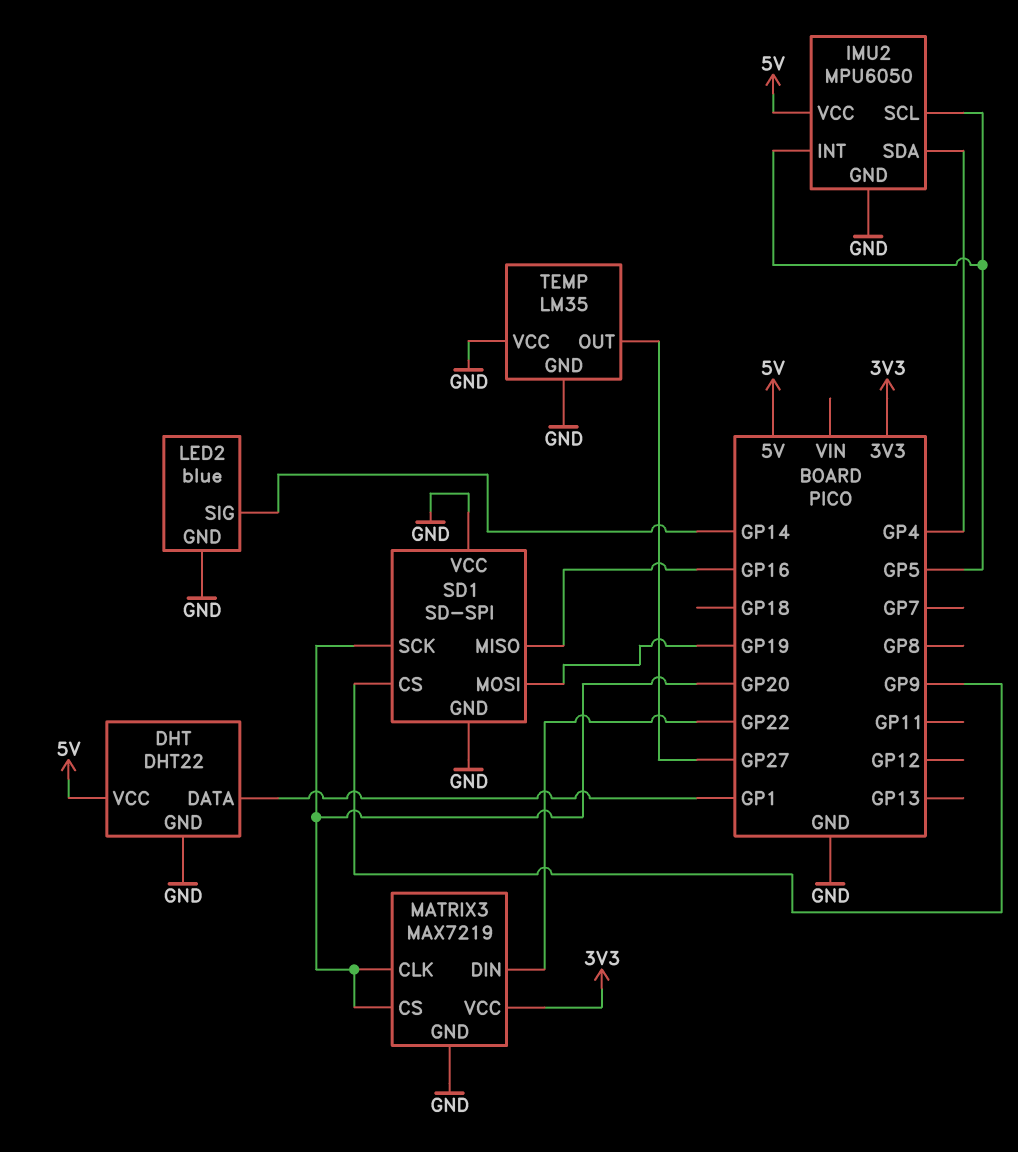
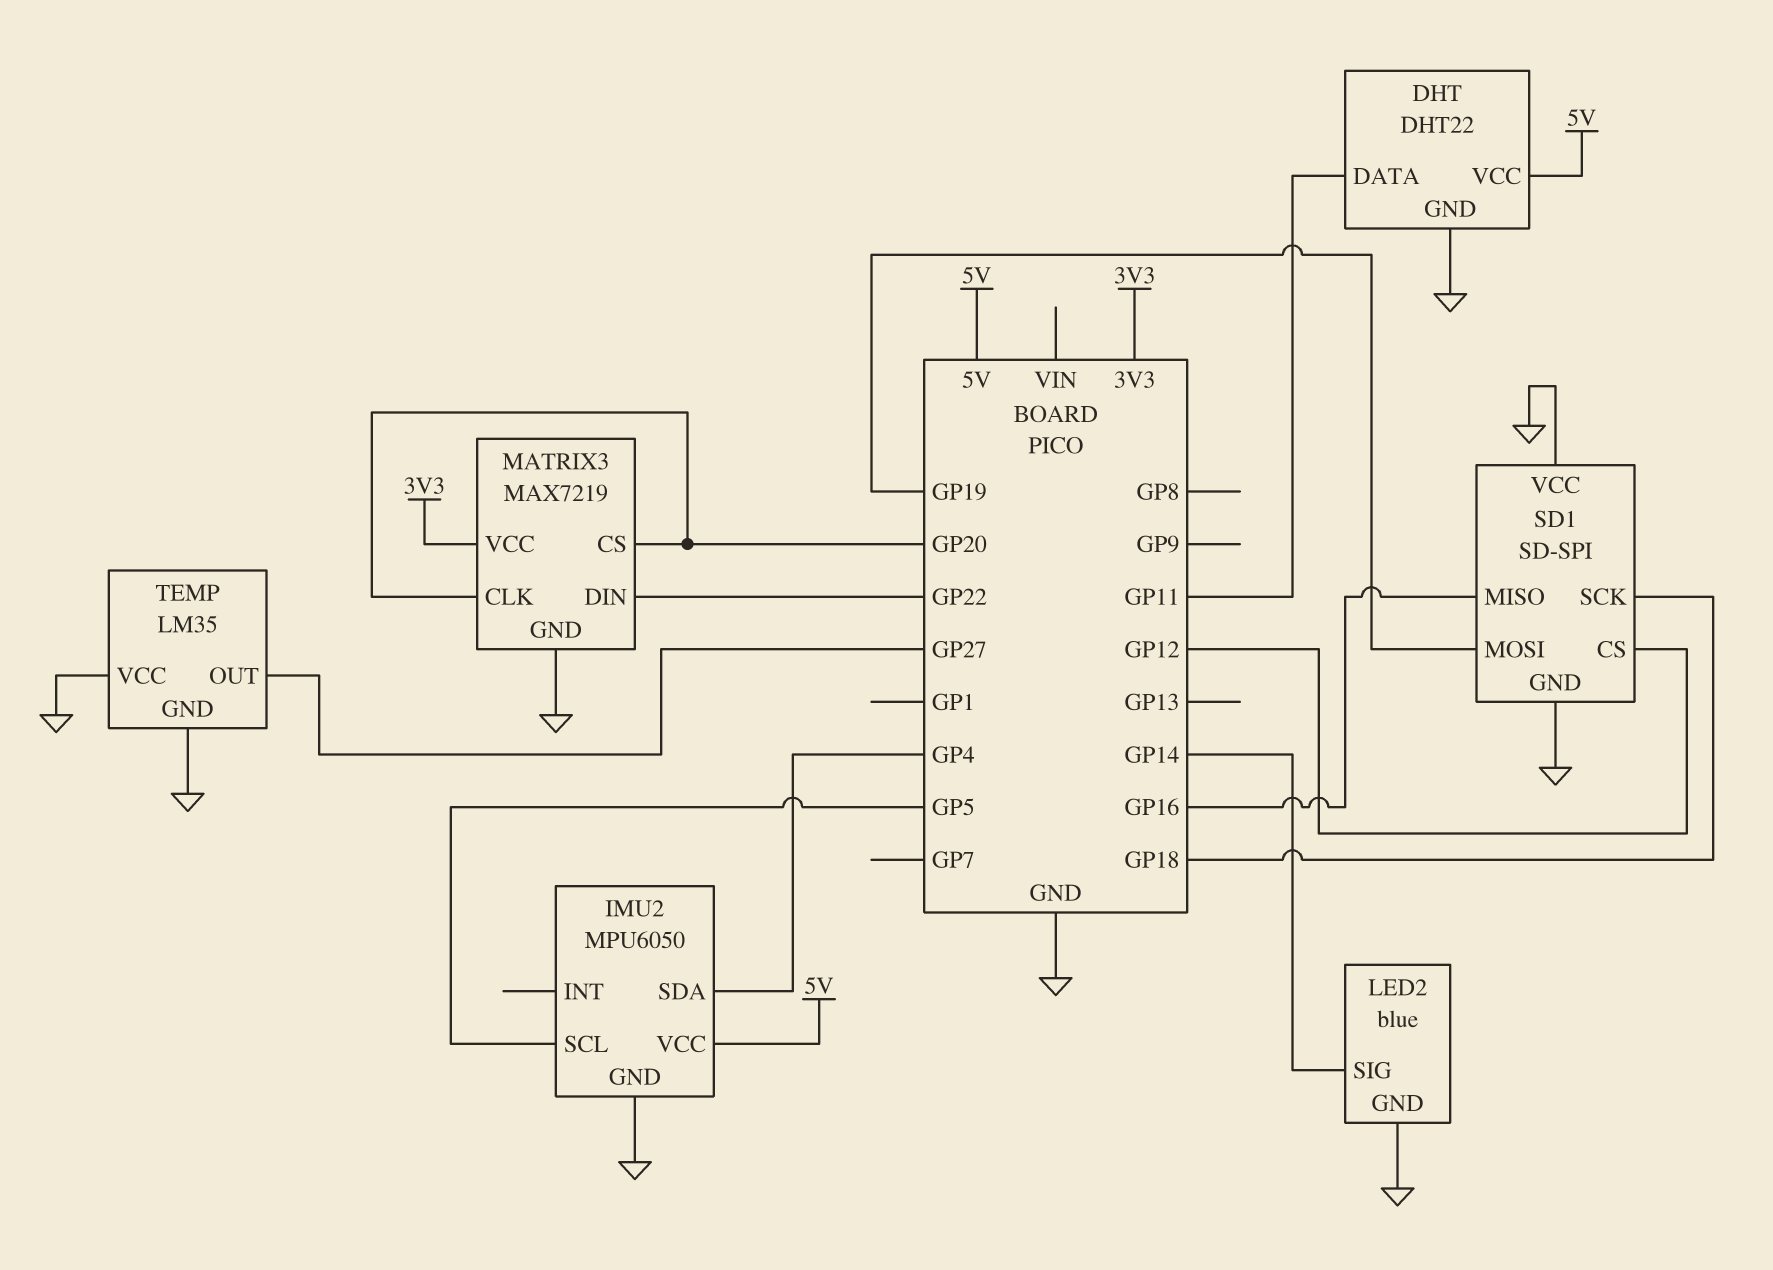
DHT pin DATA: GP1 -> GP11
IMU2 pin INT: GP5 -> none
SD1 pin CS: GP9 -> GP12
SD1 pin SCK: GP20 -> GP18

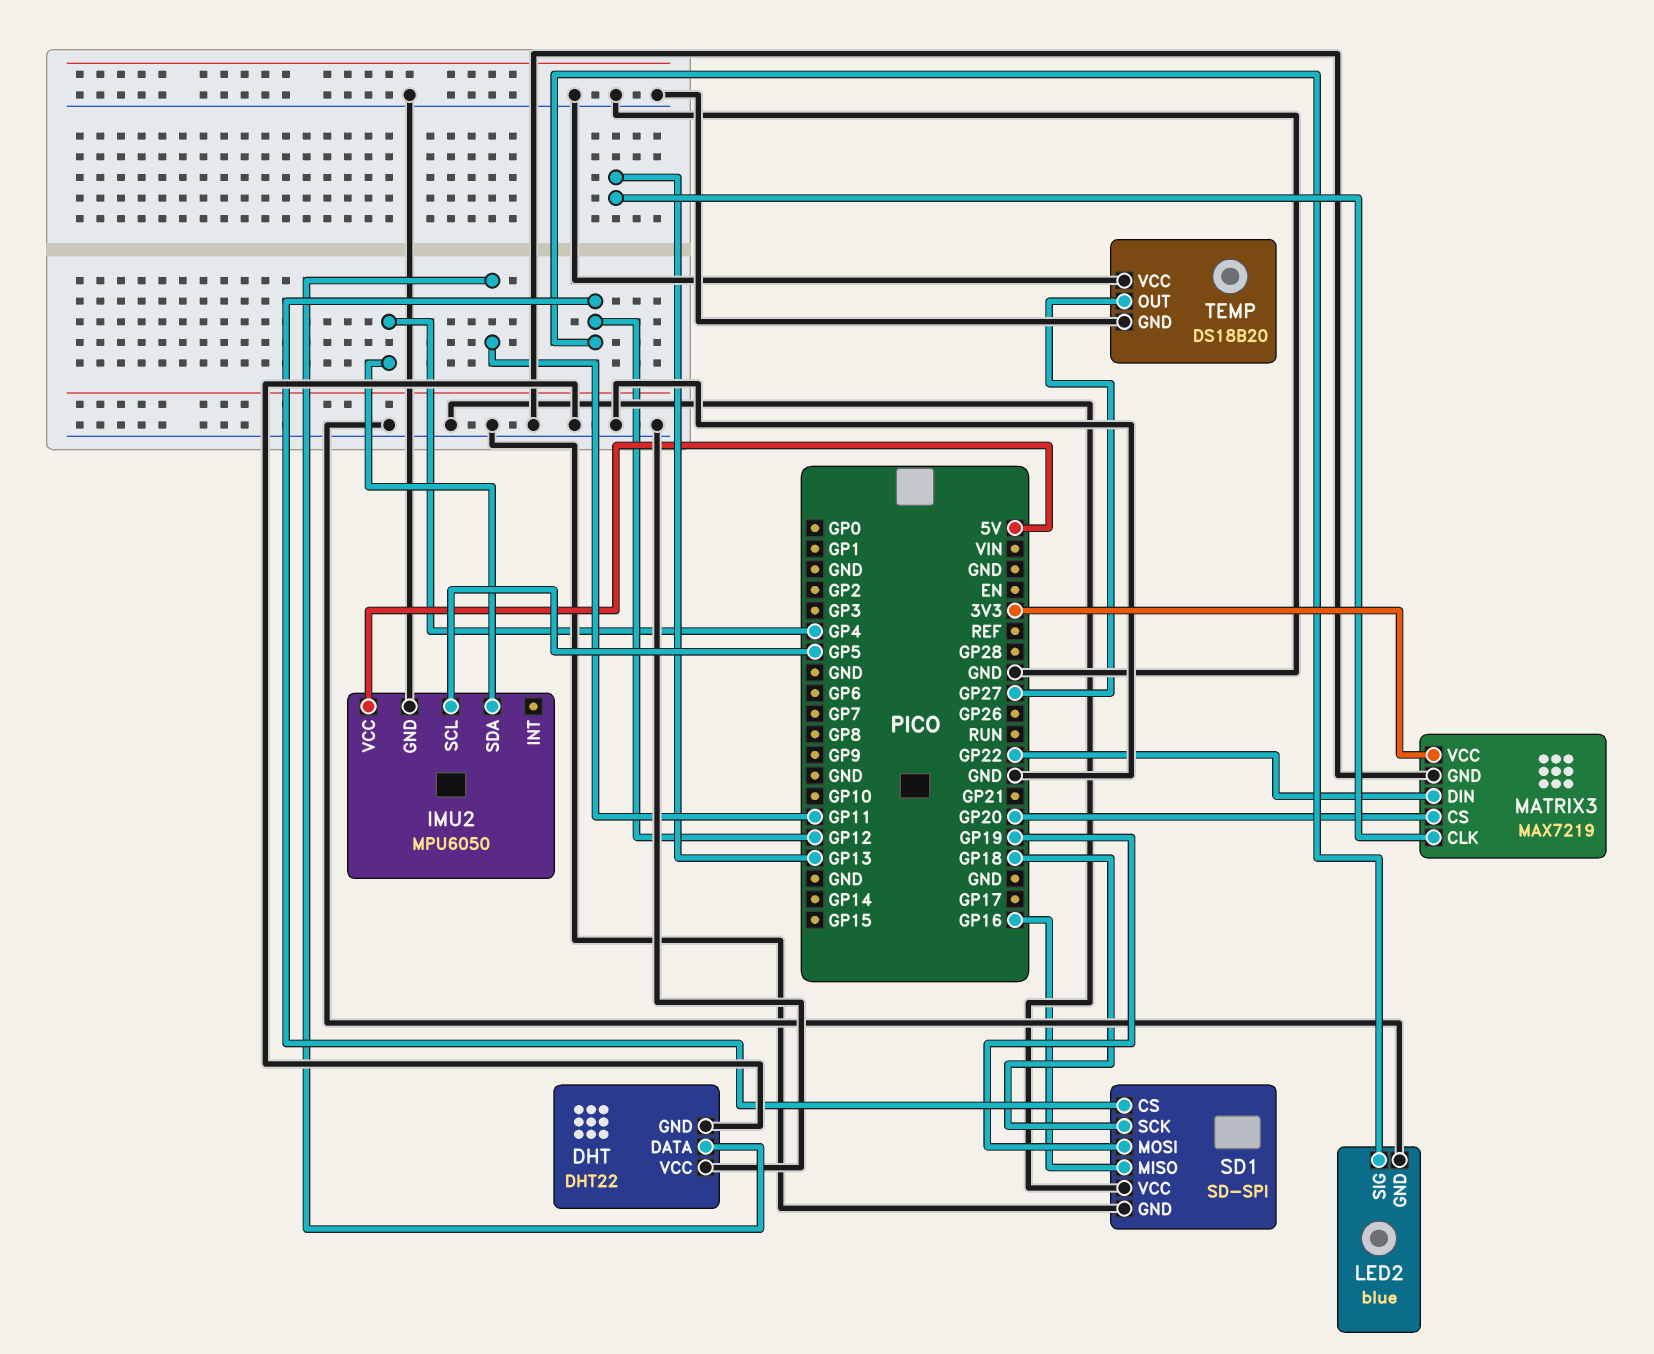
DHT pin VCC: 5V -> GND
LED2 pin SIG: GP14 -> GP12
MATRIX3 pin CLK: GP20 -> GP13
TEMP: LM35 -> DS18B20

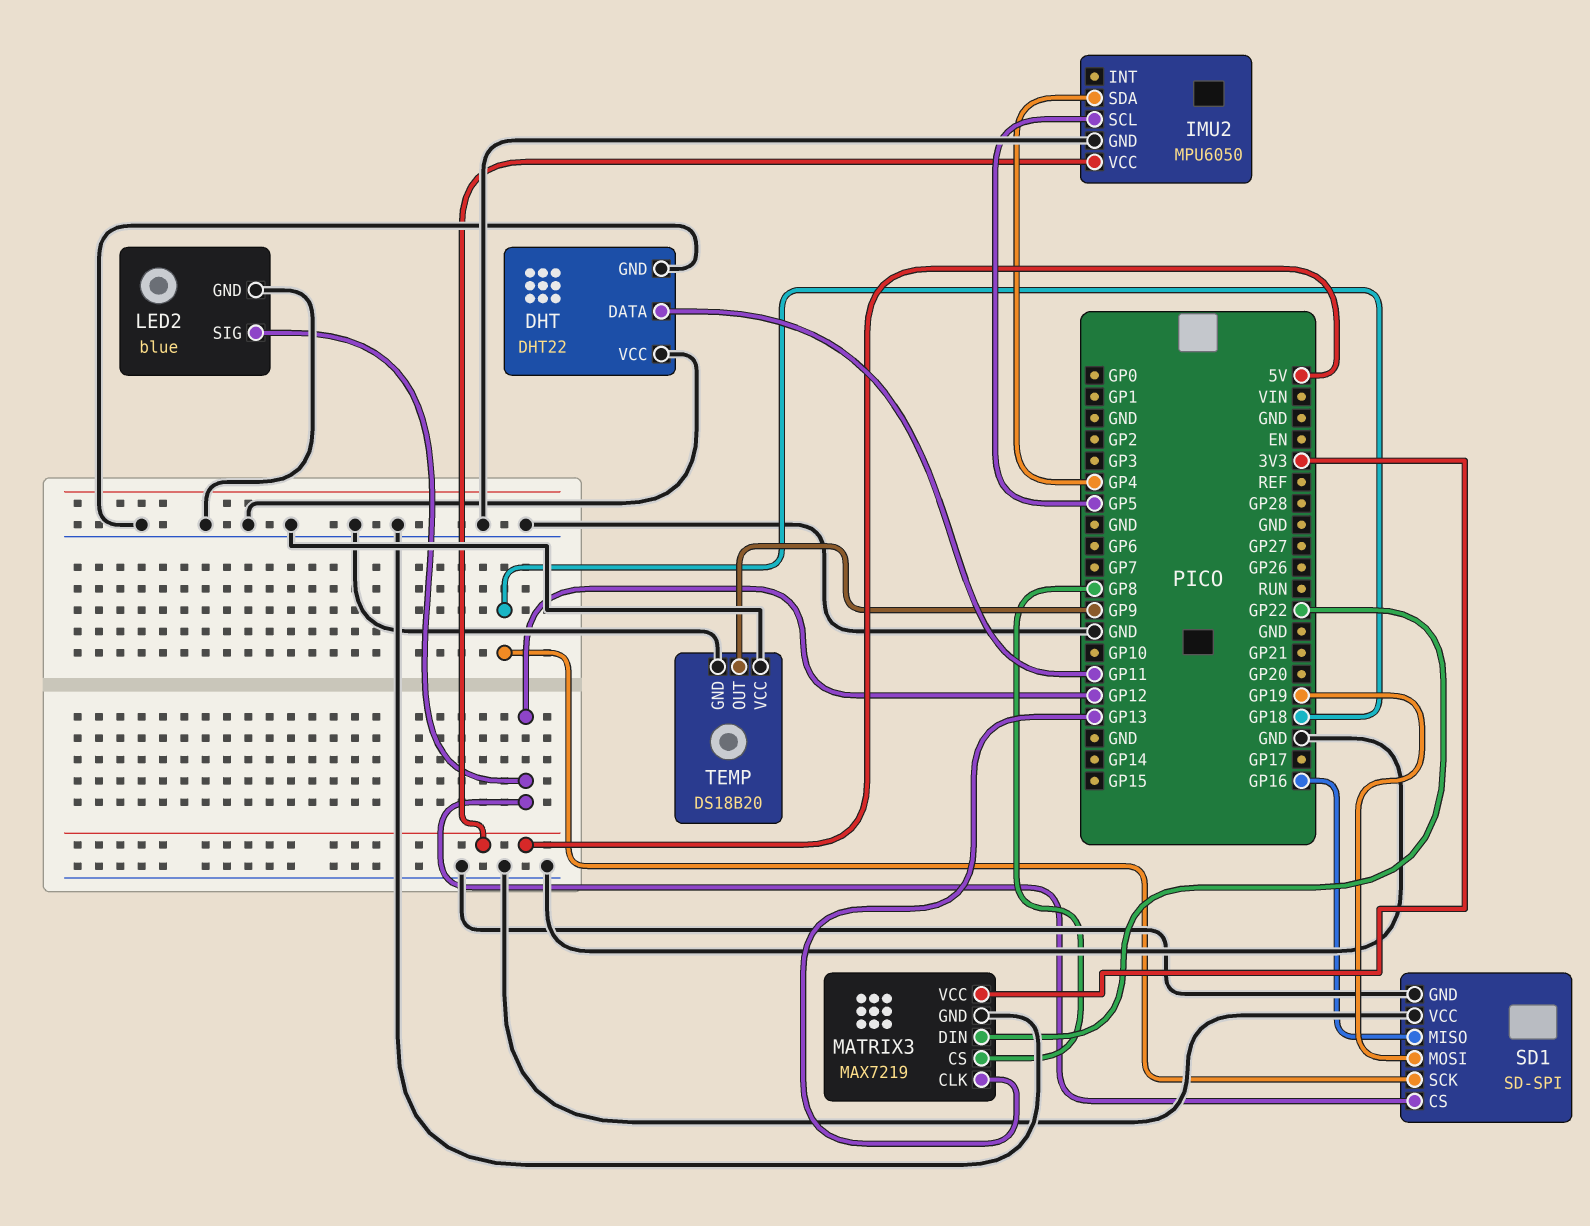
MATRIX3 pin CS: GP20 -> GP8
TEMP pin OUT: GP27 -> GP9

